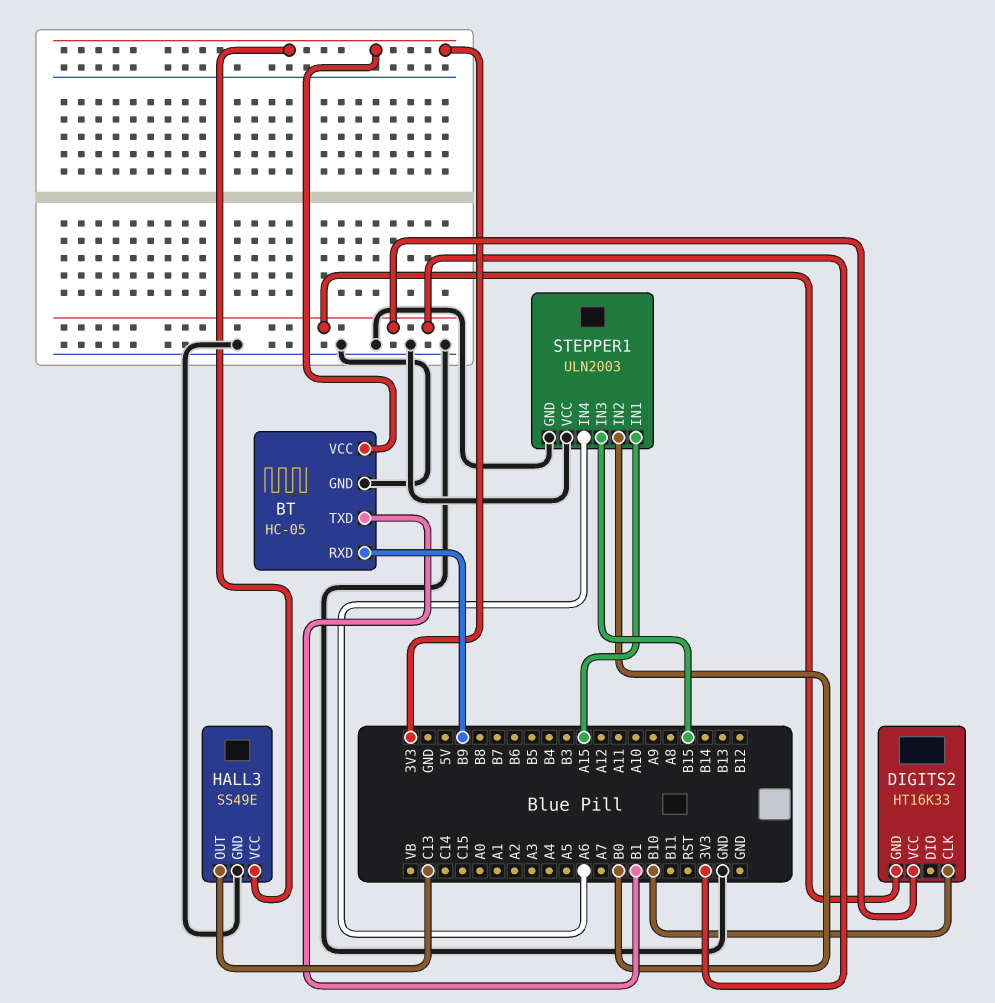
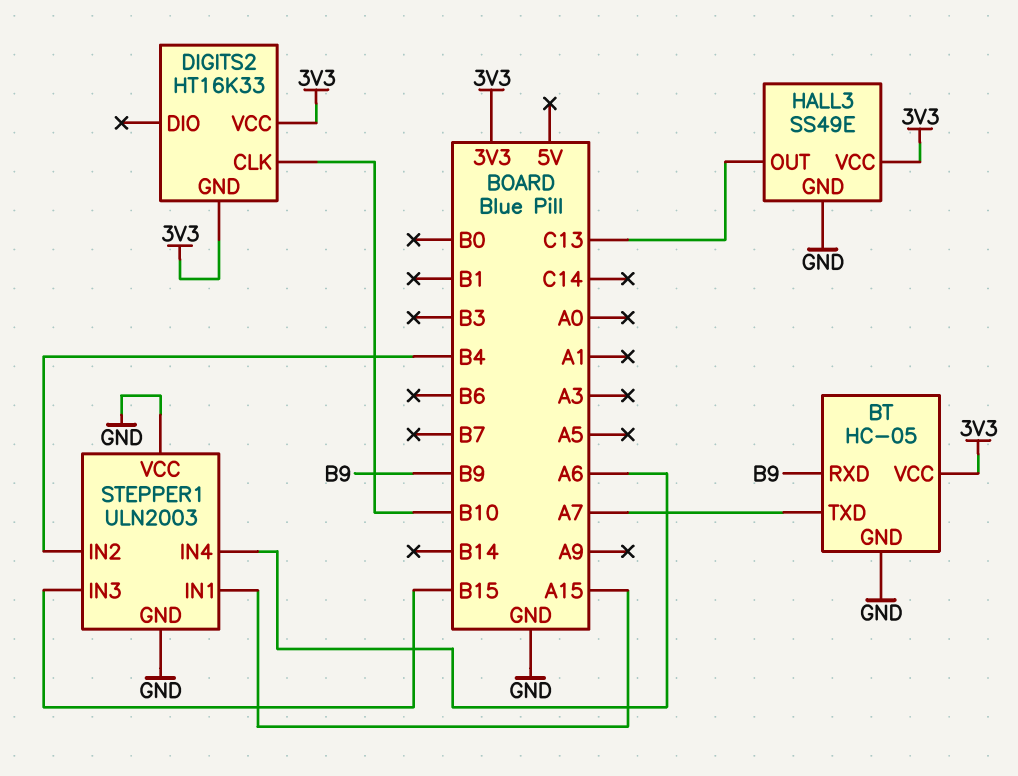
BT pin TXD: B1 -> A7
STEPPER1 pin IN2: B0 -> B4

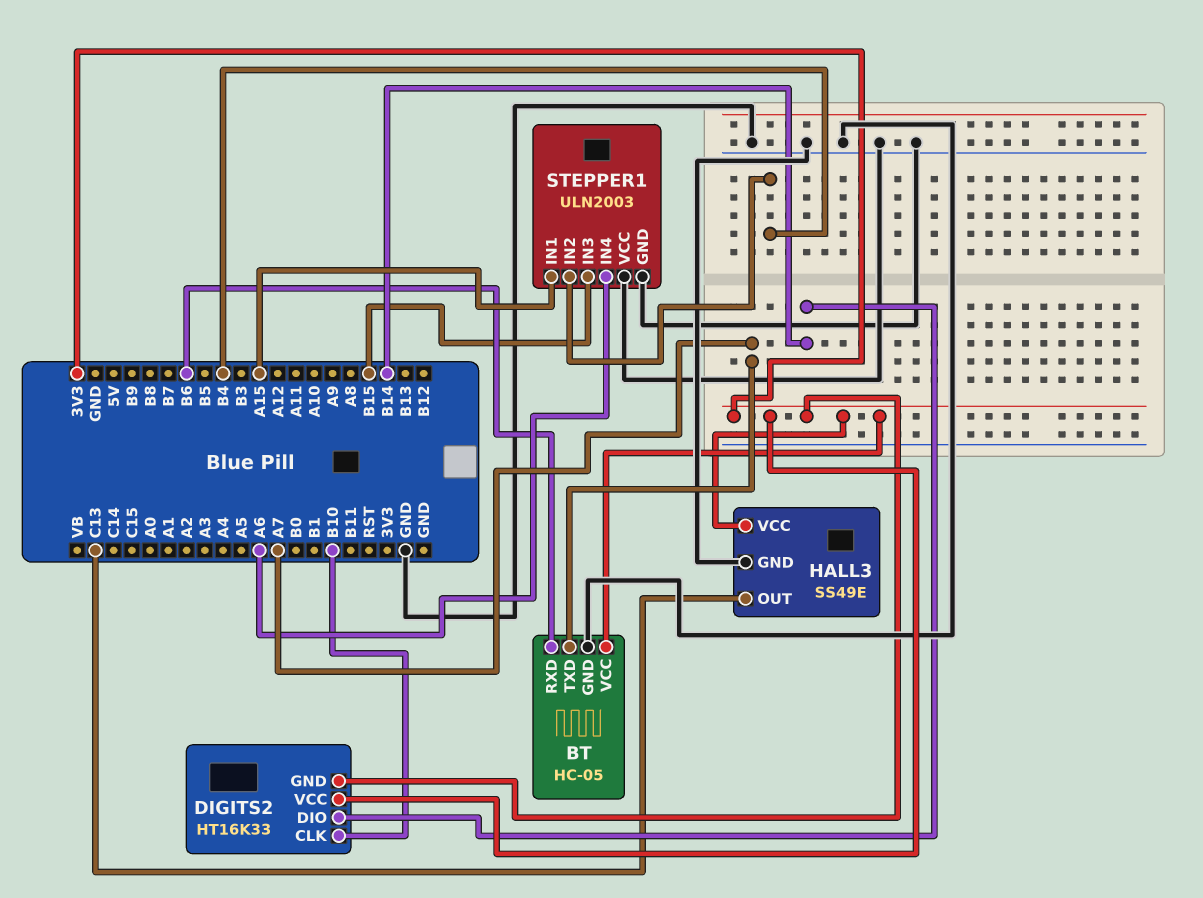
BT pin RXD: B9 -> B6
DIGITS2 pin DIO: none -> B14

